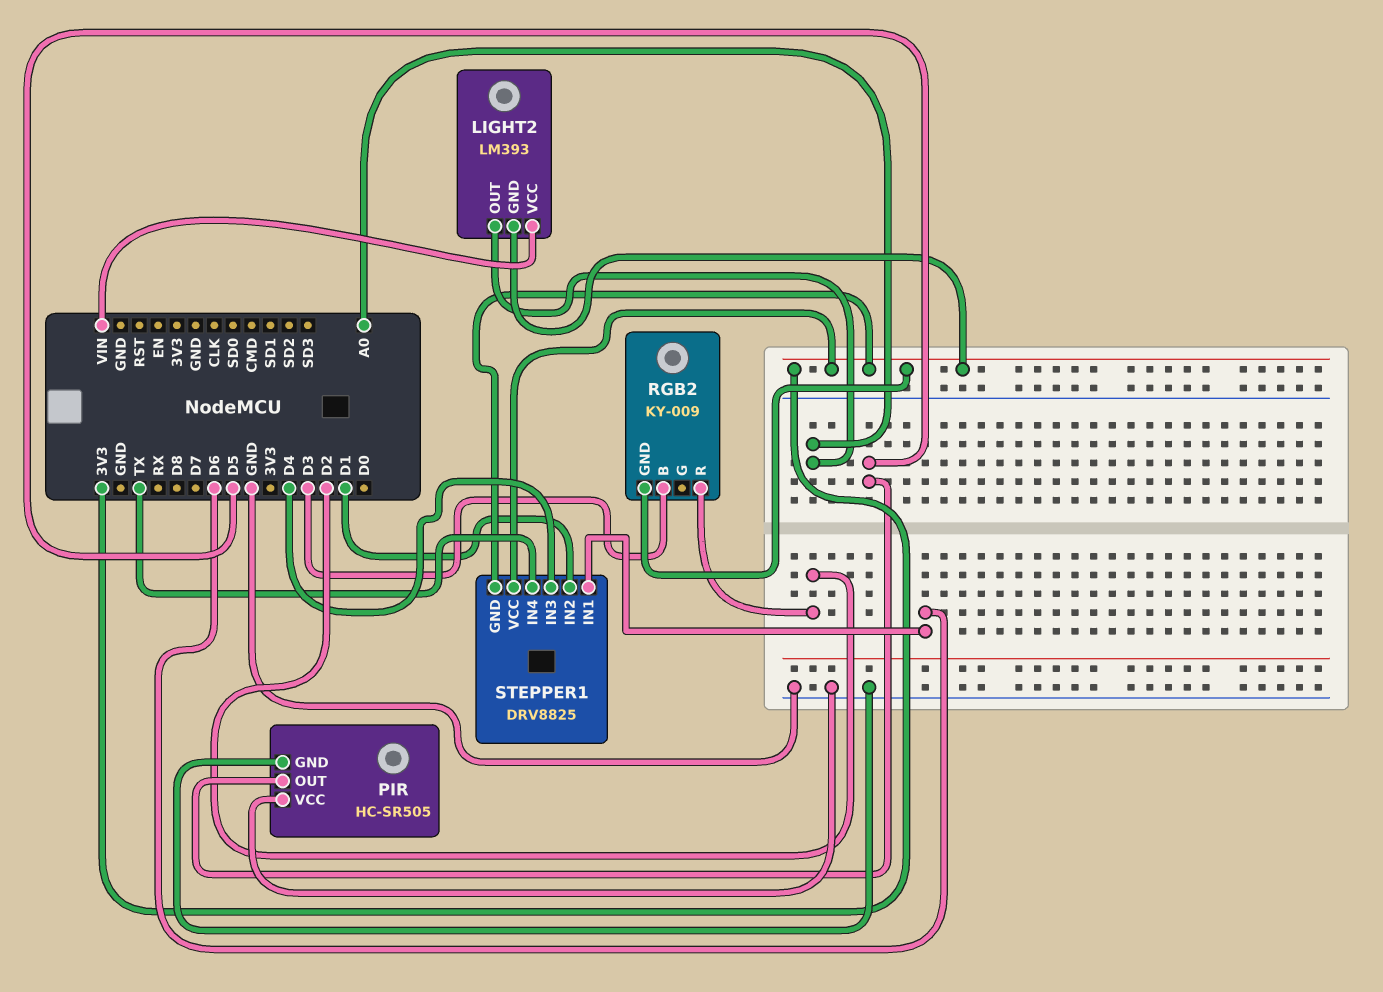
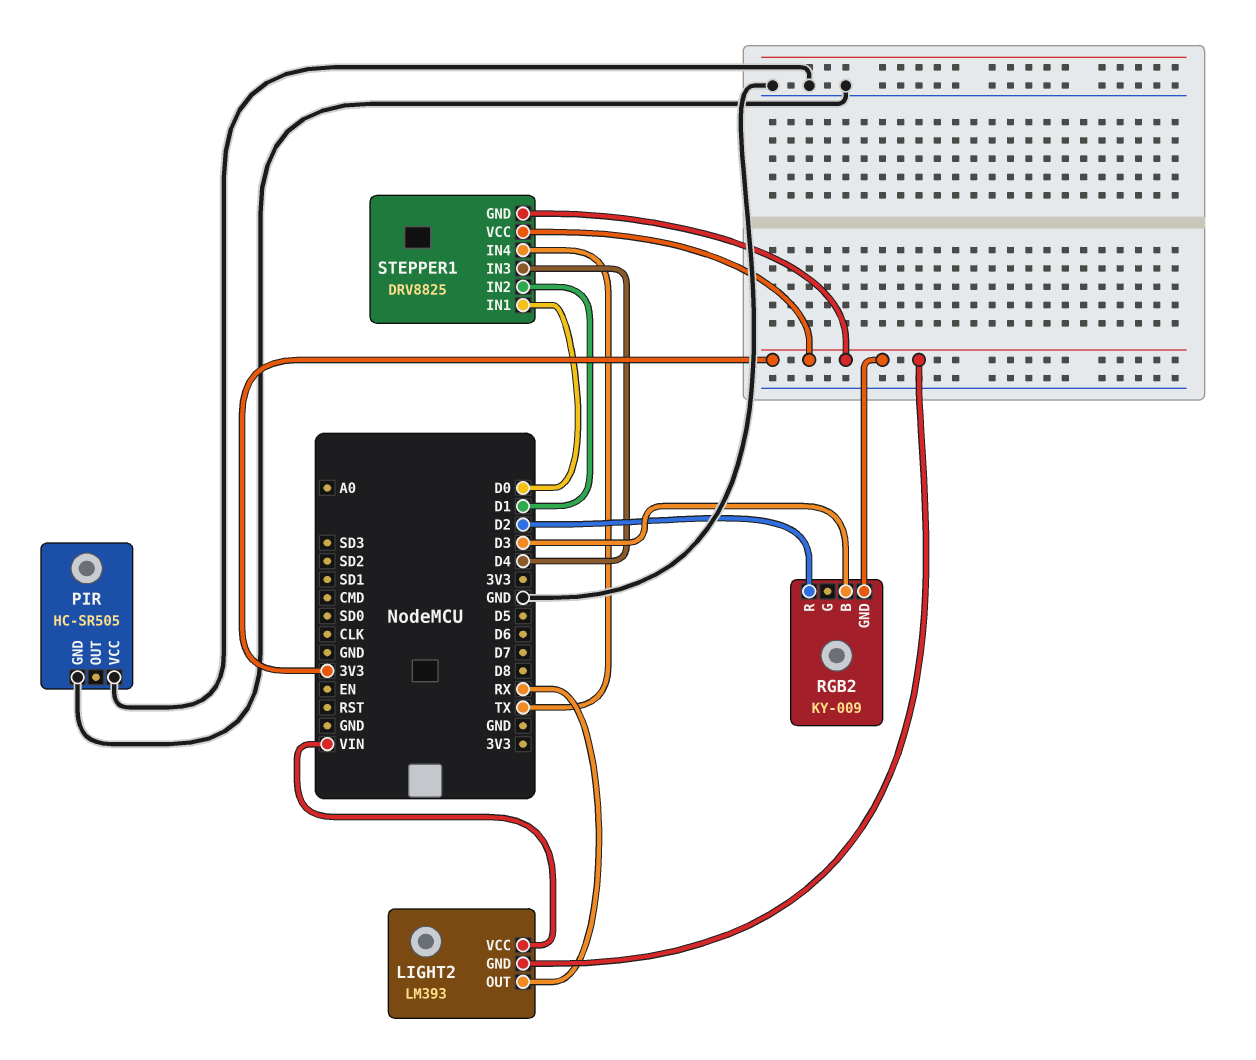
LIGHT2 pin OUT: A0 -> RX
PIR pin OUT: D5 -> none
STEPPER1 pin IN1: D6 -> D0

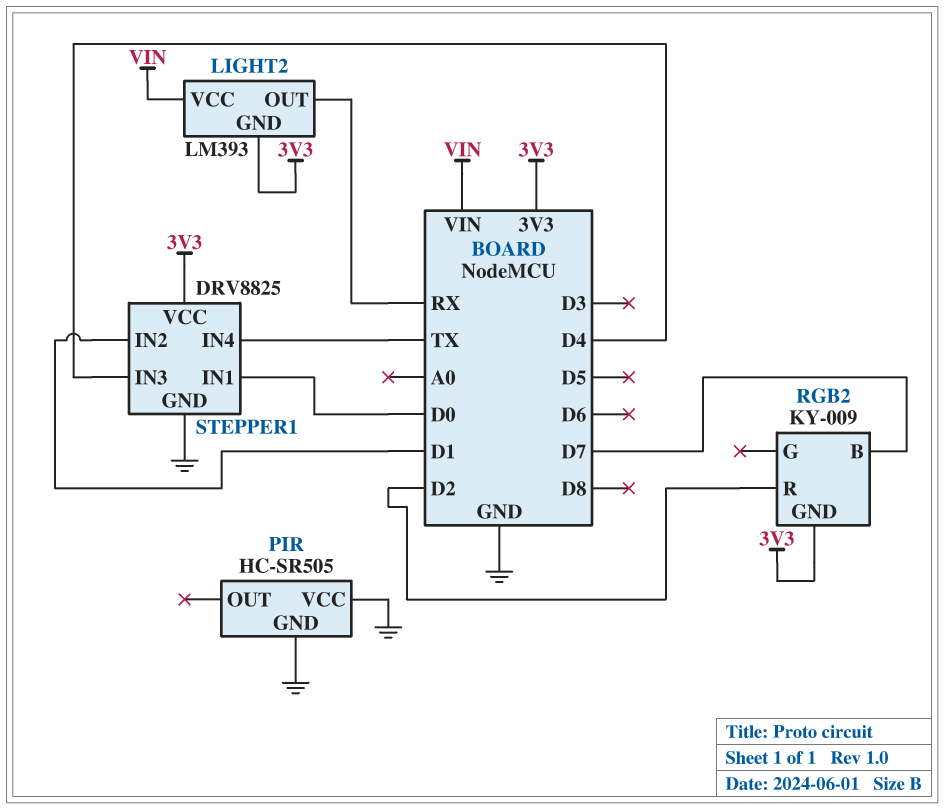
RGB2 pin B: D3 -> D7
STEPPER1 pin GND: 3V3 -> GND

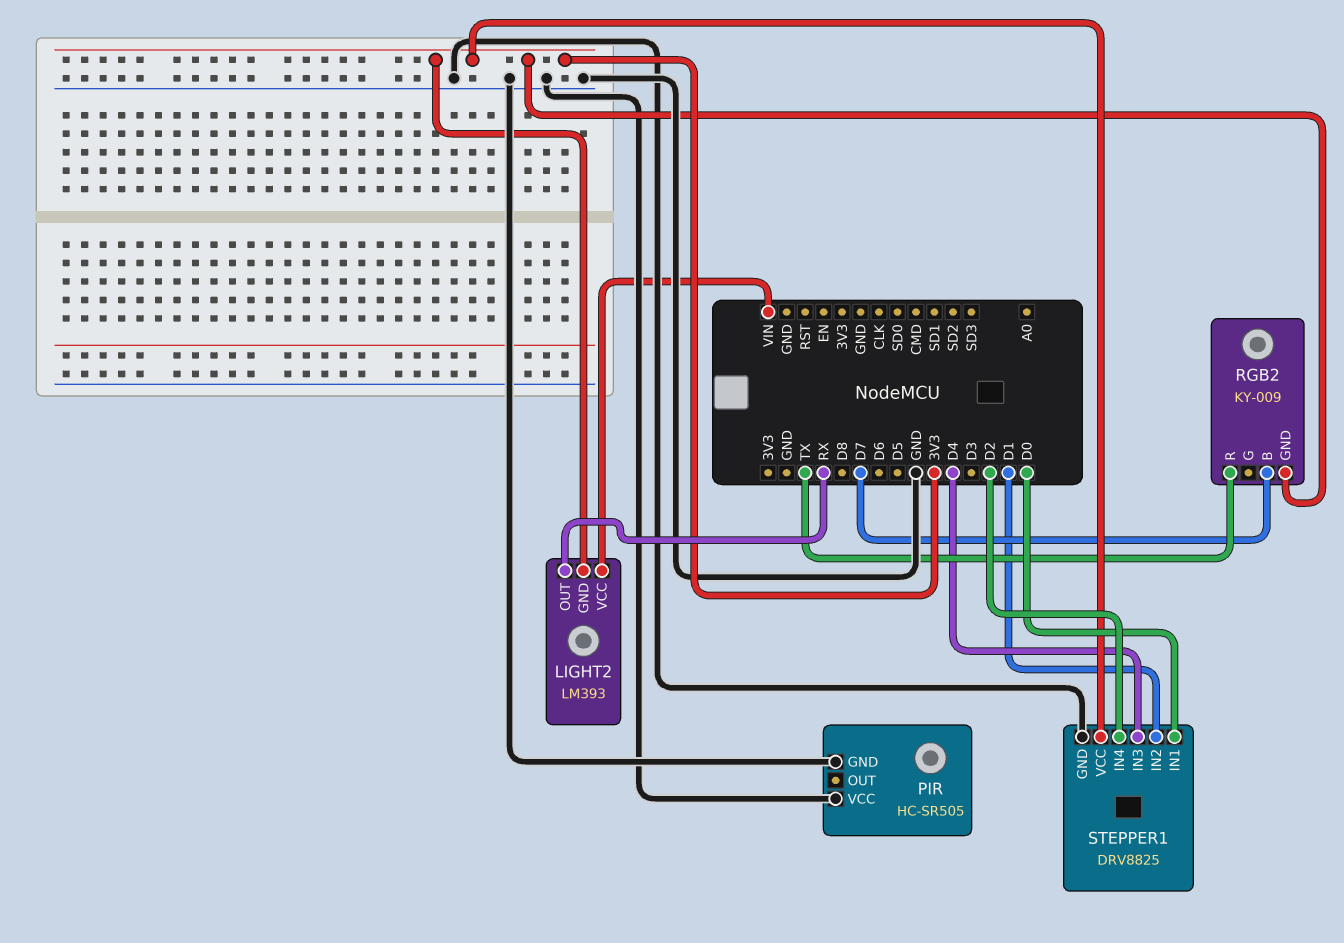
RGB2 pin R: D2 -> TX
STEPPER1 pin IN4: TX -> D2

